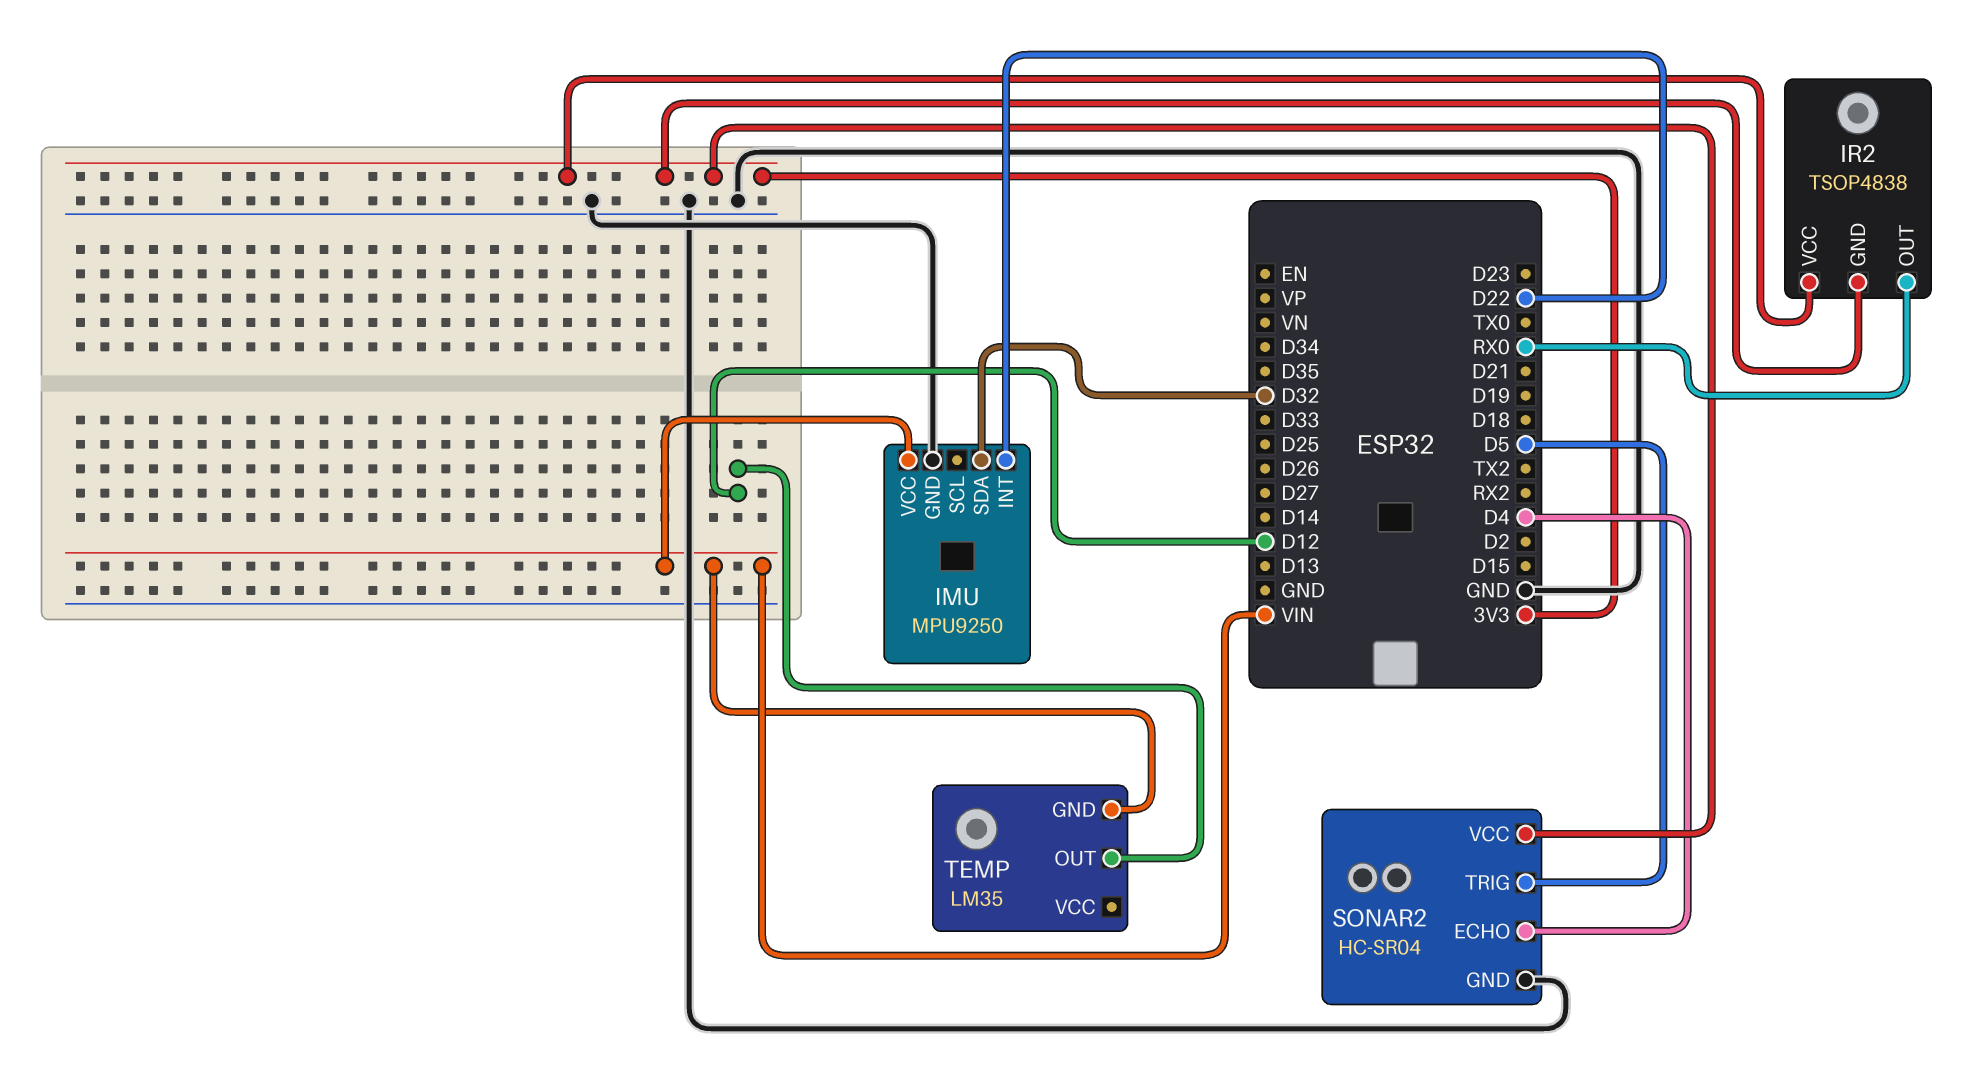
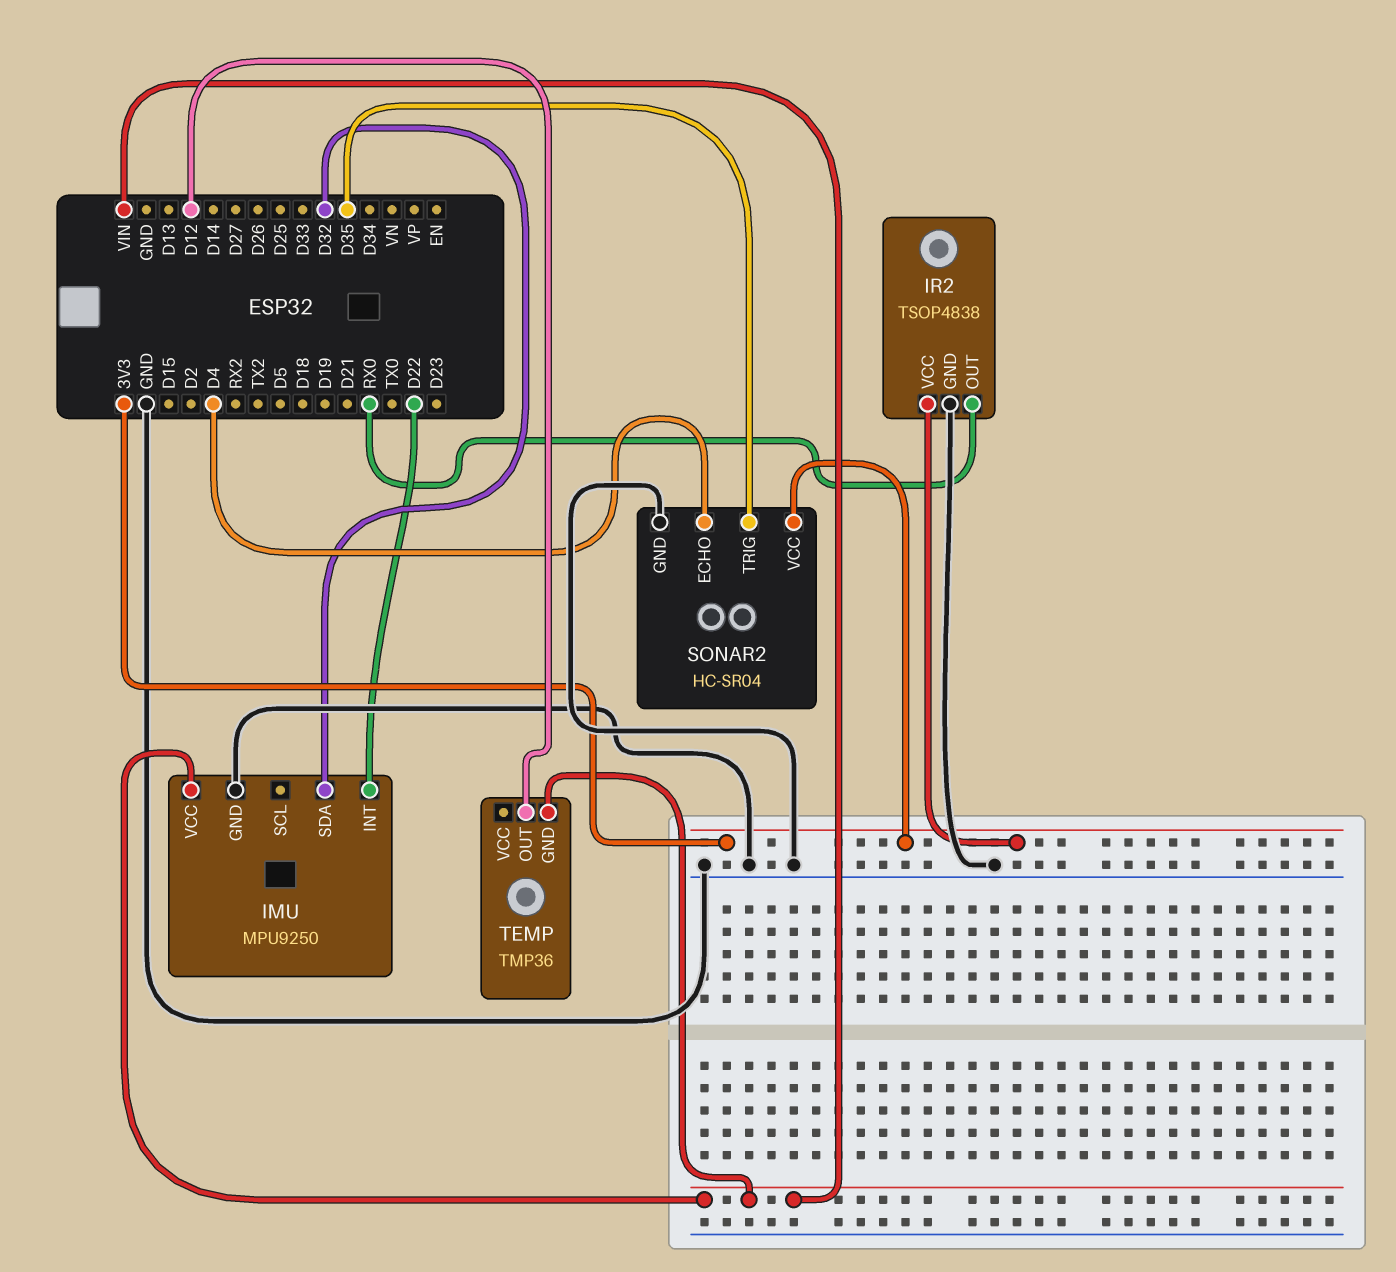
IR2 pin GND: 3V3 -> GND
SONAR2 pin TRIG: D5 -> D35
TEMP: LM35 -> TMP36

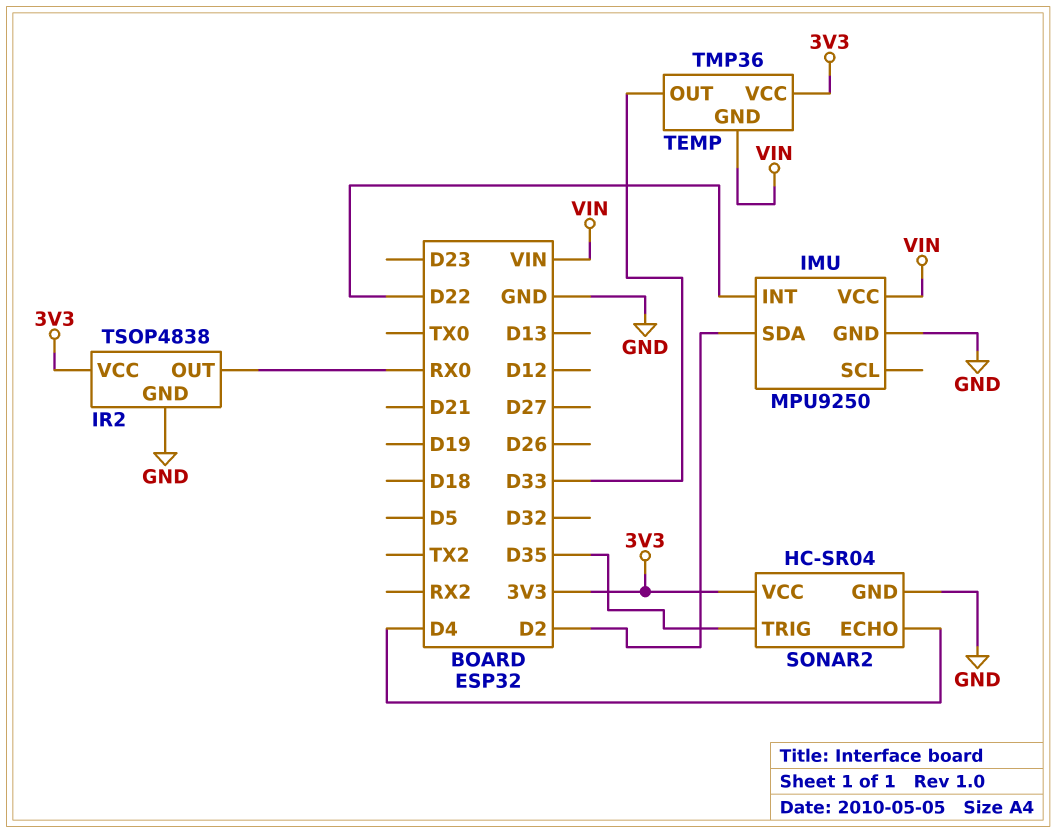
IMU pin SDA: D32 -> D2
TEMP pin OUT: D12 -> D33
TEMP pin VCC: none -> 3V3

